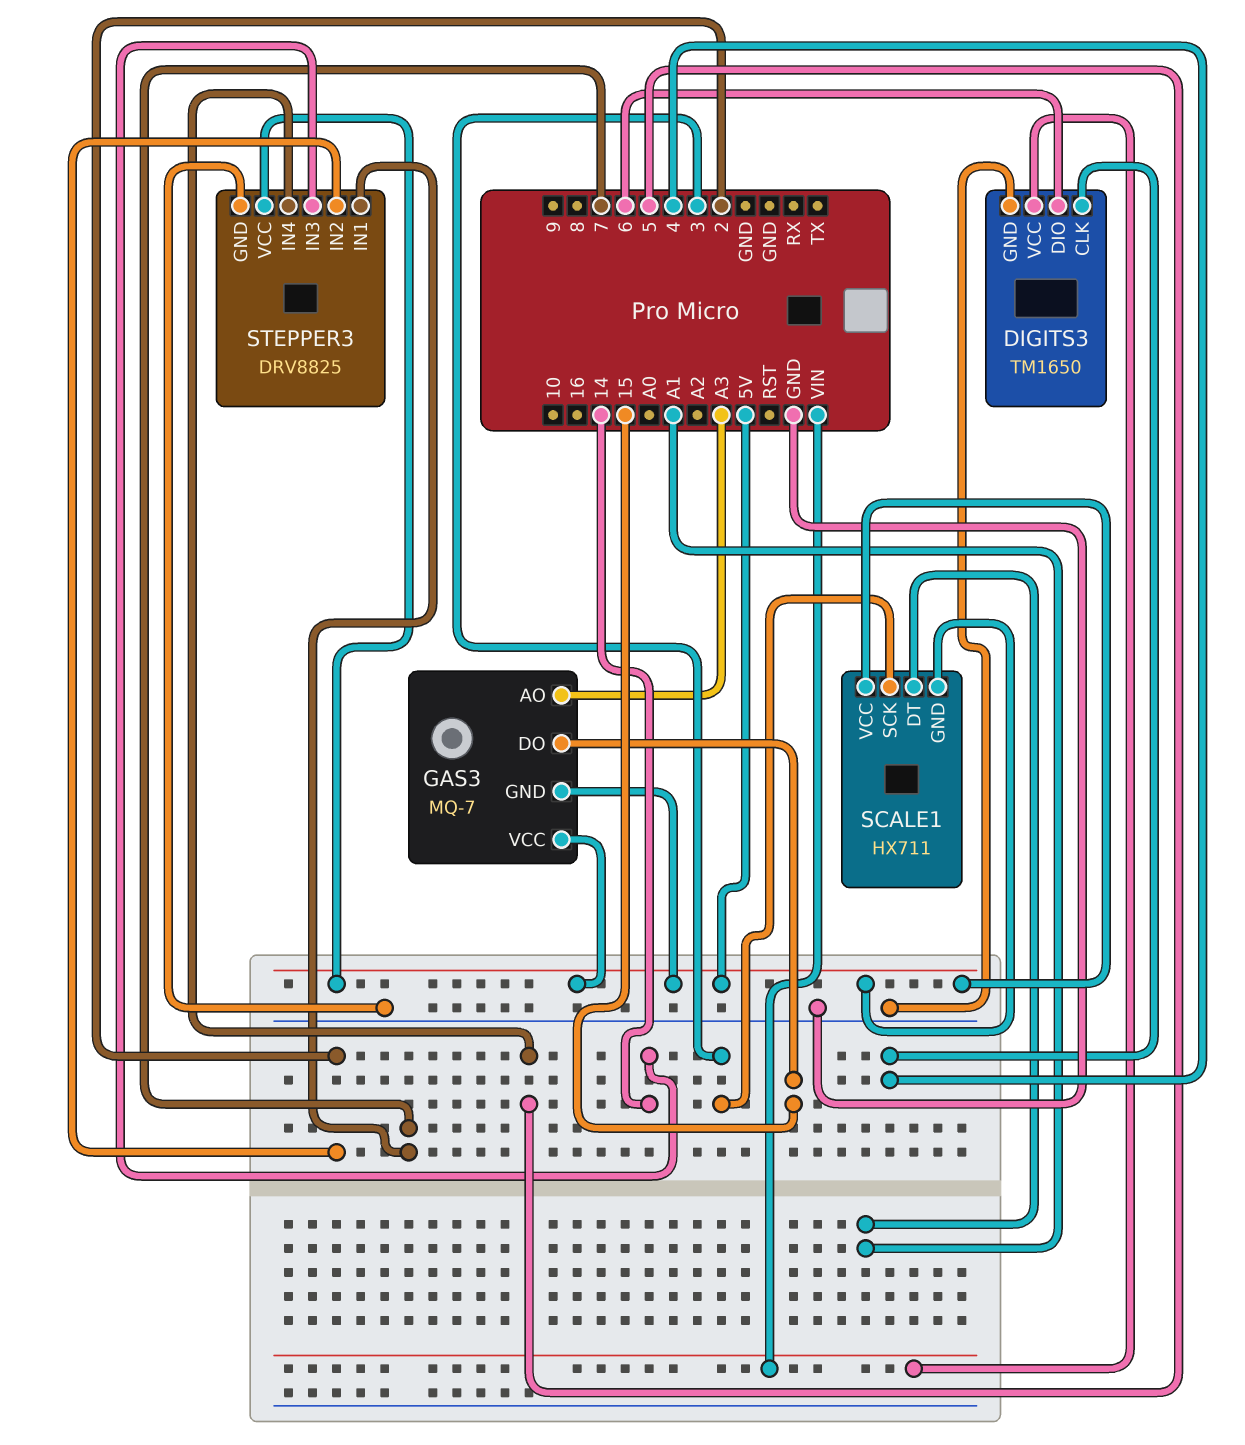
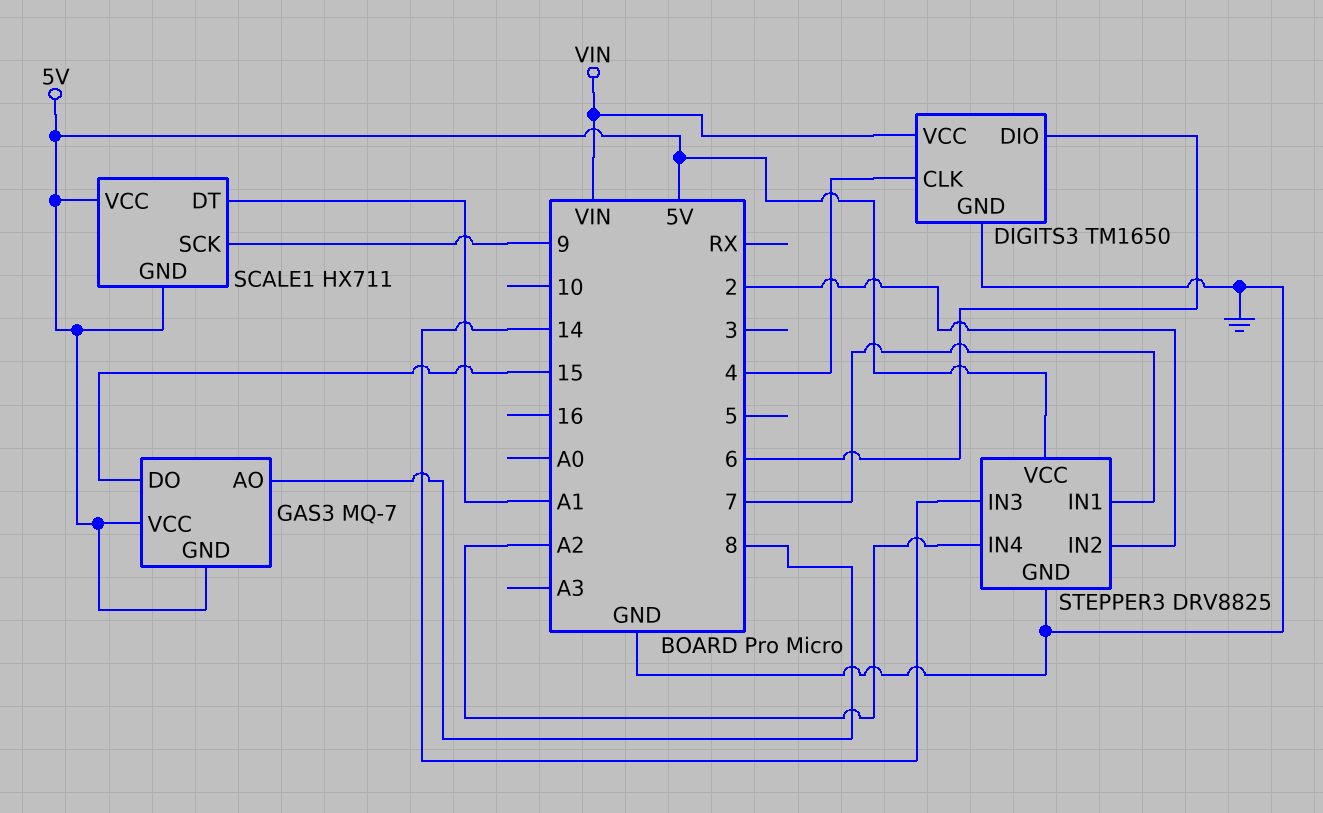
GAS3 pin AO: A3 -> 8
SCALE1 pin SCK: 3 -> 9
STEPPER3 pin IN4: 5 -> A2

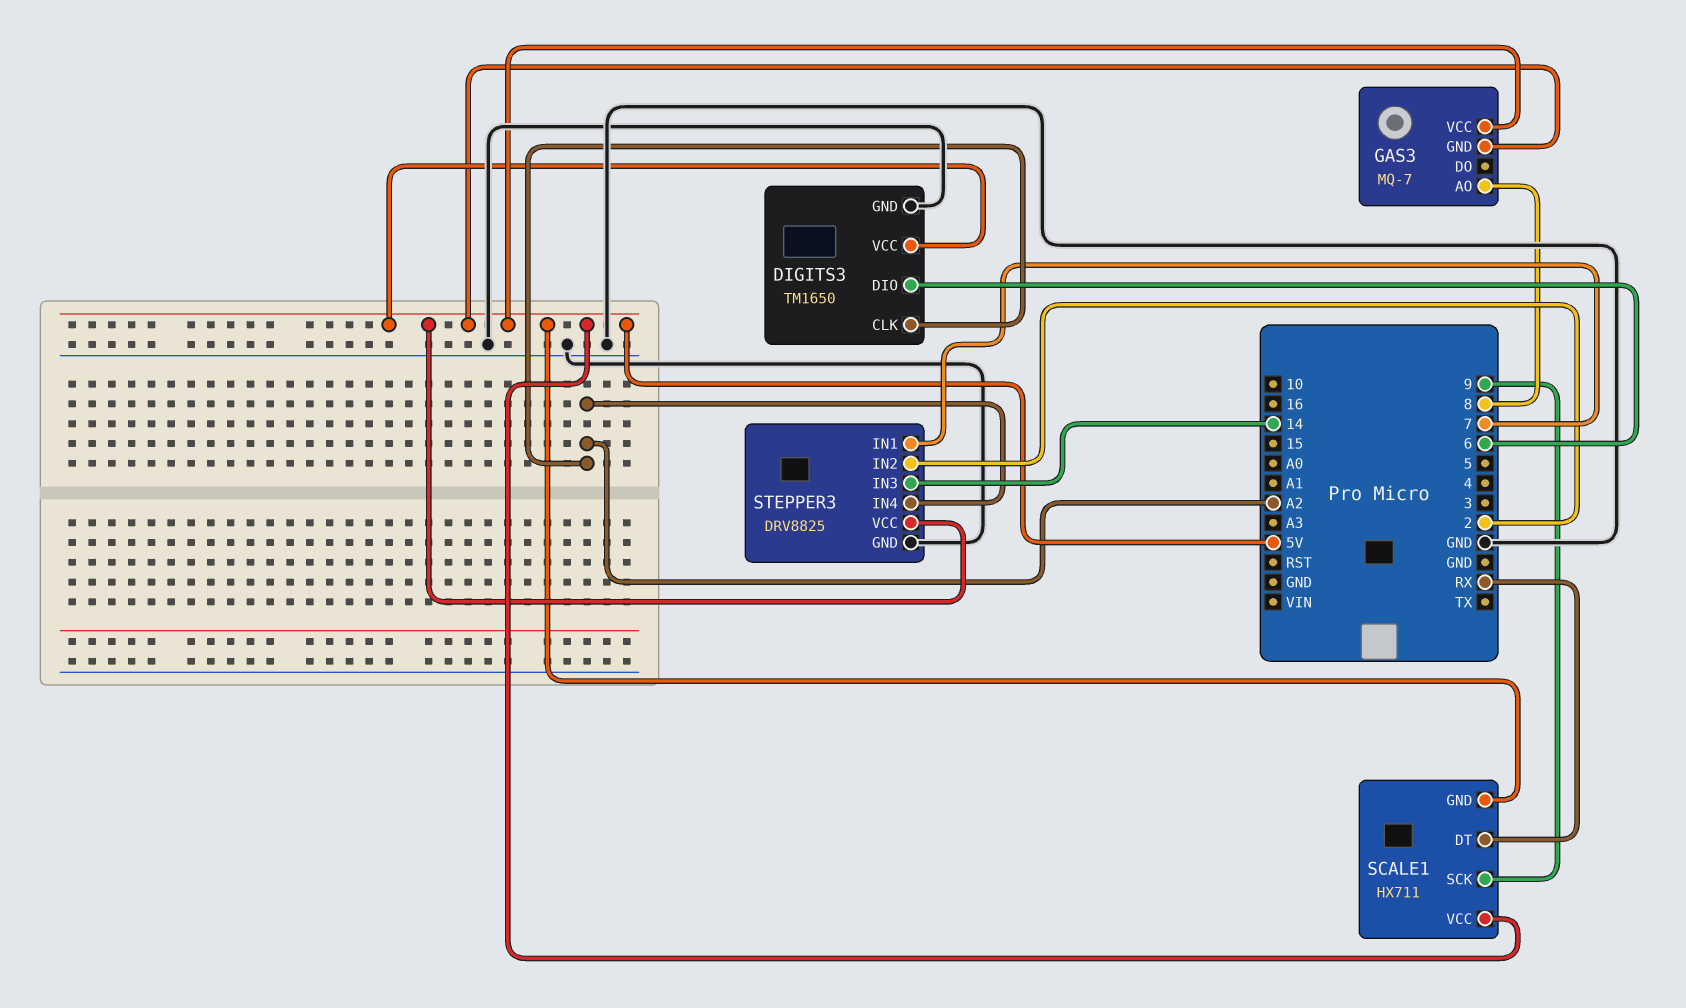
DIGITS3 pin CLK: 4 -> A2
DIGITS3 pin VCC: VIN -> 5V
GAS3 pin DO: 15 -> none
SCALE1 pin DT: A1 -> RX

